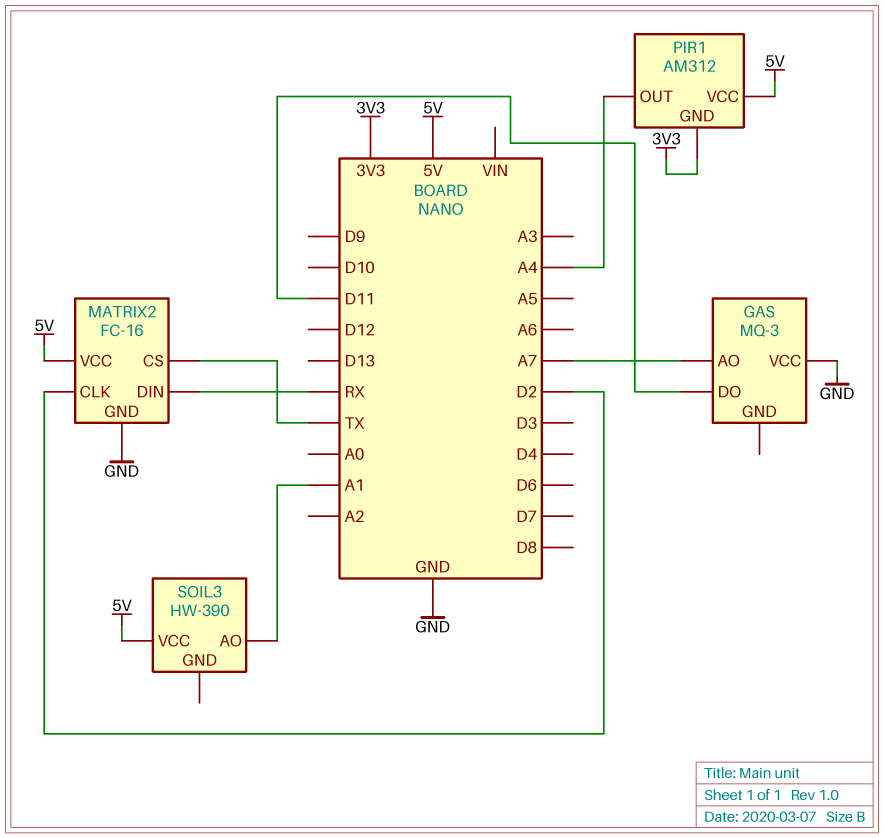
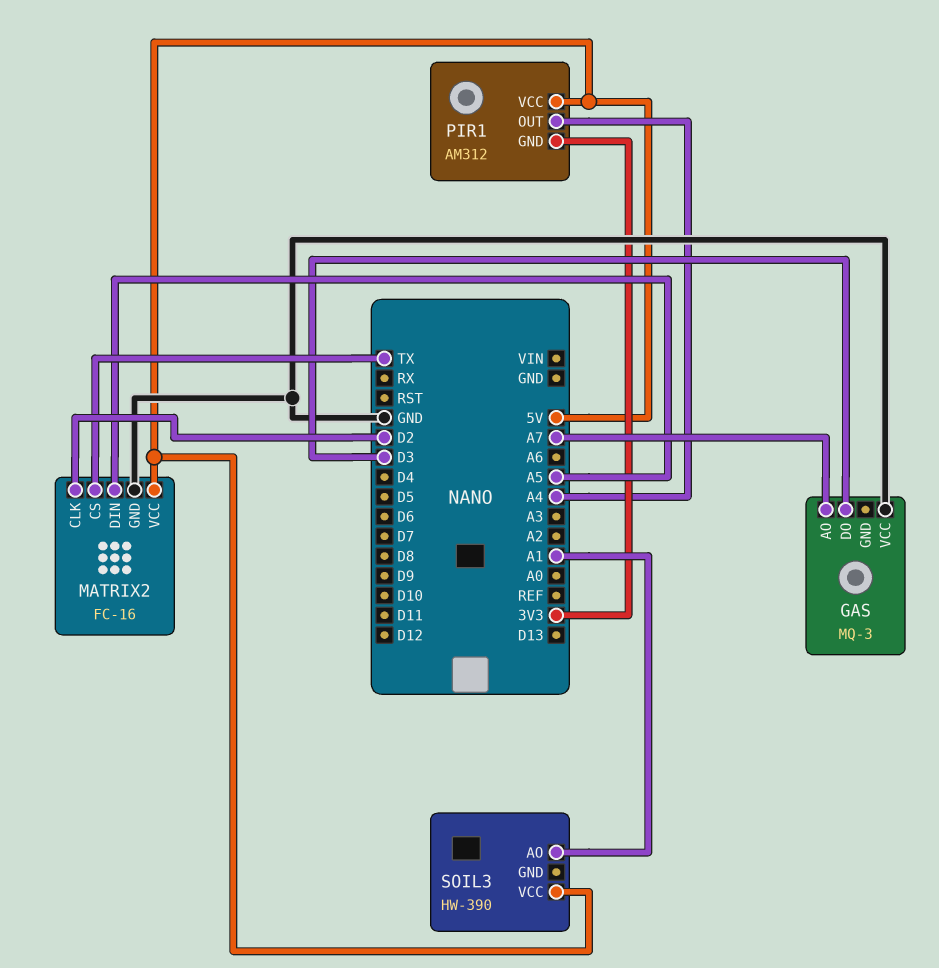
GAS pin DO: D11 -> D3
MATRIX2 pin DIN: RX -> A5

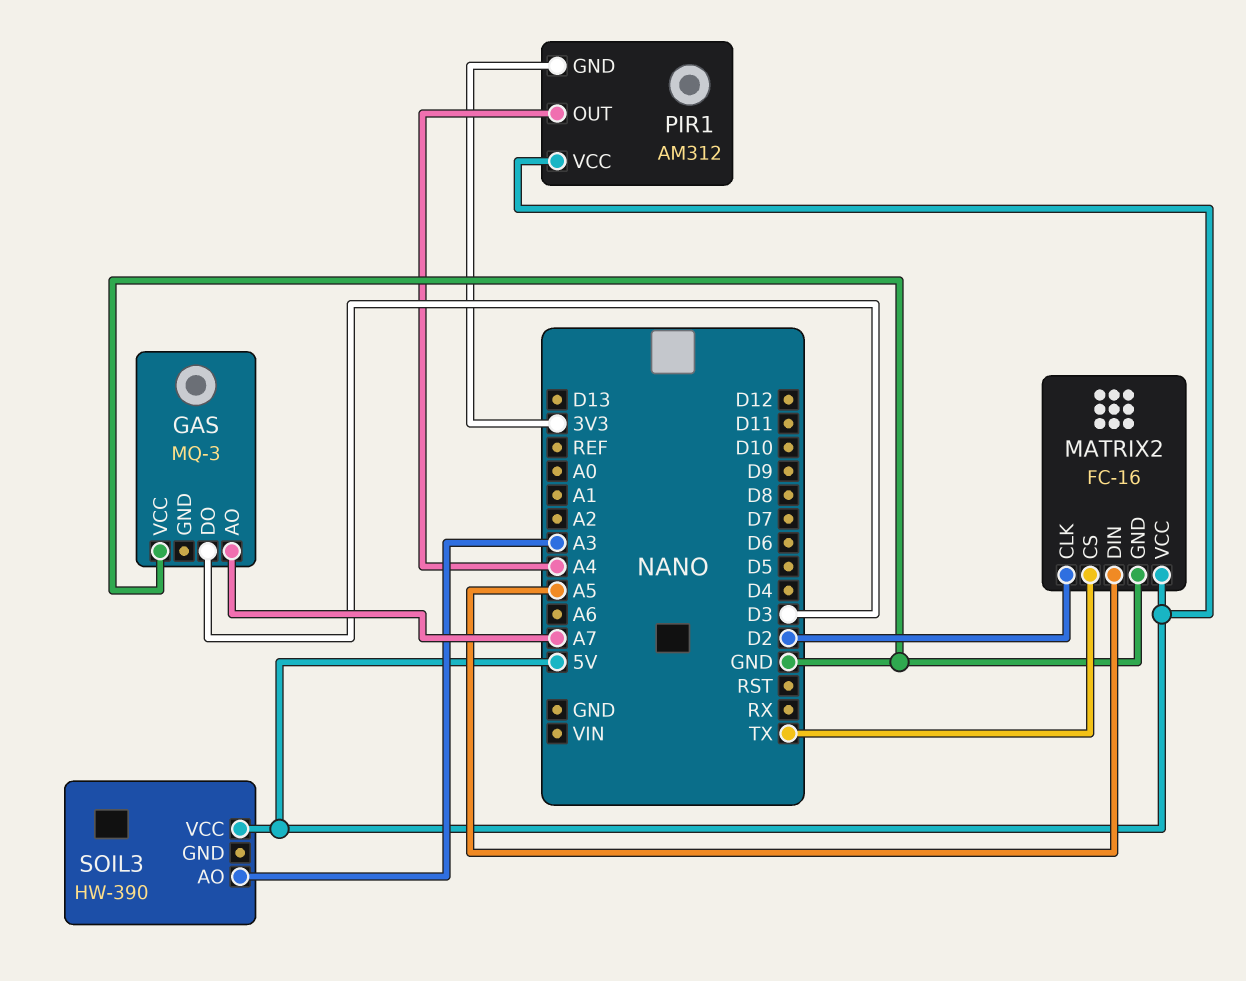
SOIL3 pin AO: A1 -> A3

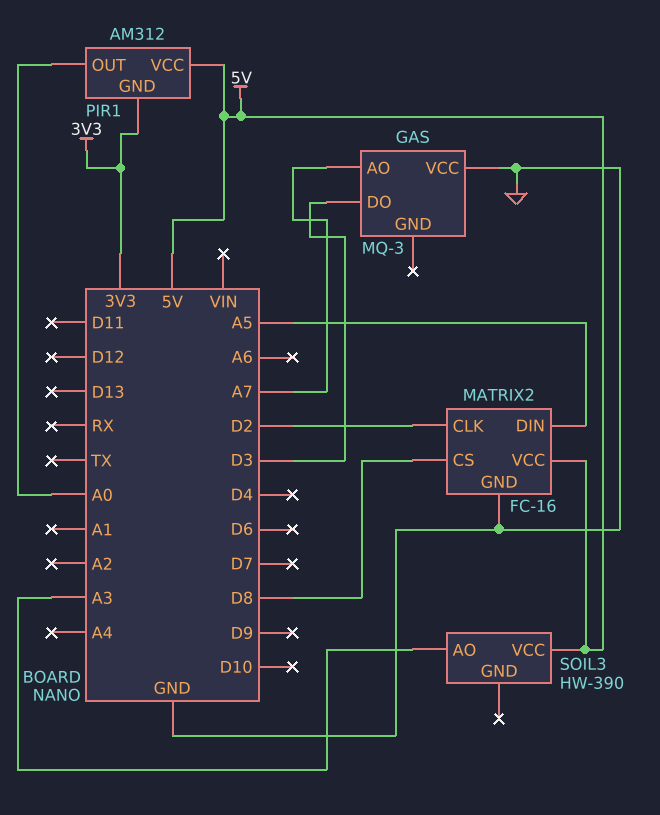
MATRIX2 pin CS: TX -> D8
PIR1 pin OUT: A4 -> A0

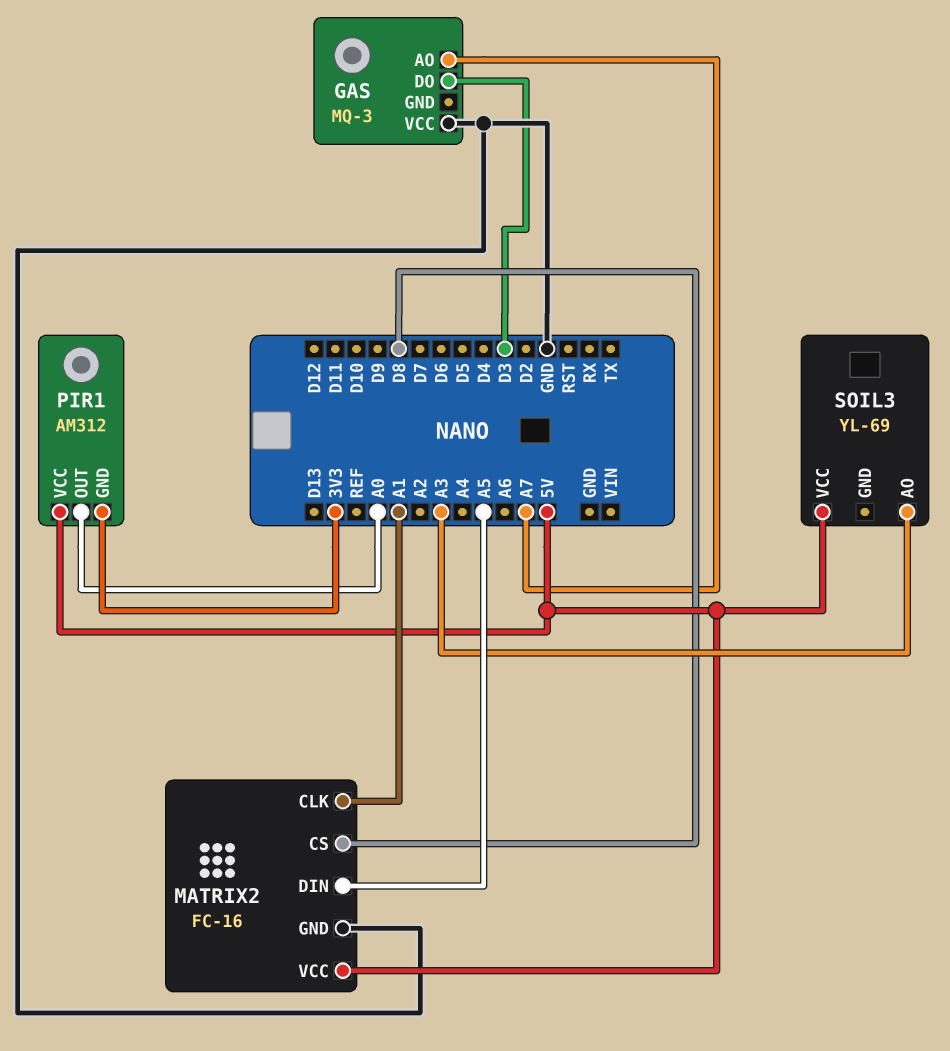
MATRIX2 pin CLK: D2 -> A1
SOIL3: HW-390 -> YL-69

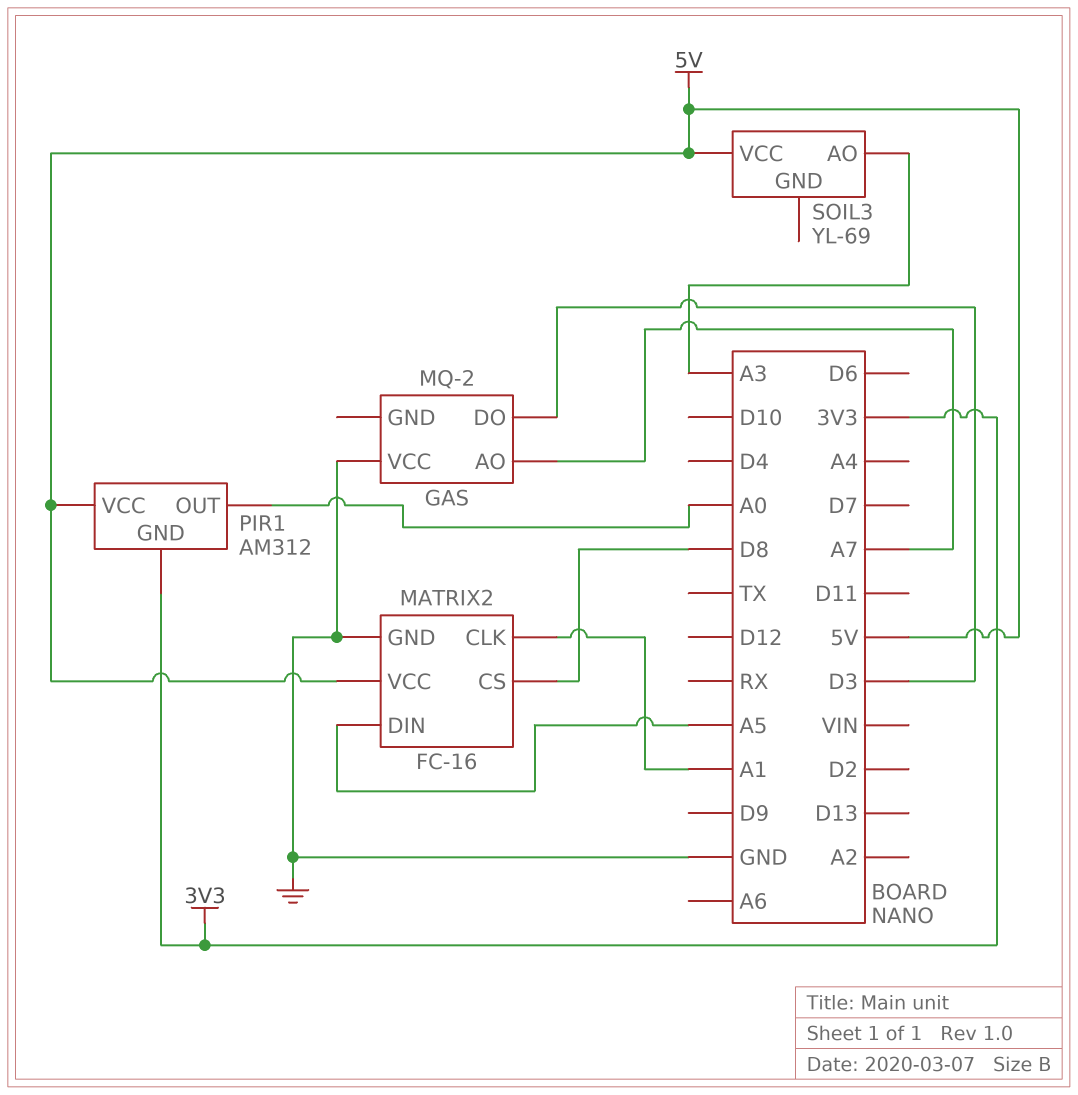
GAS: MQ-3 -> MQ-2

